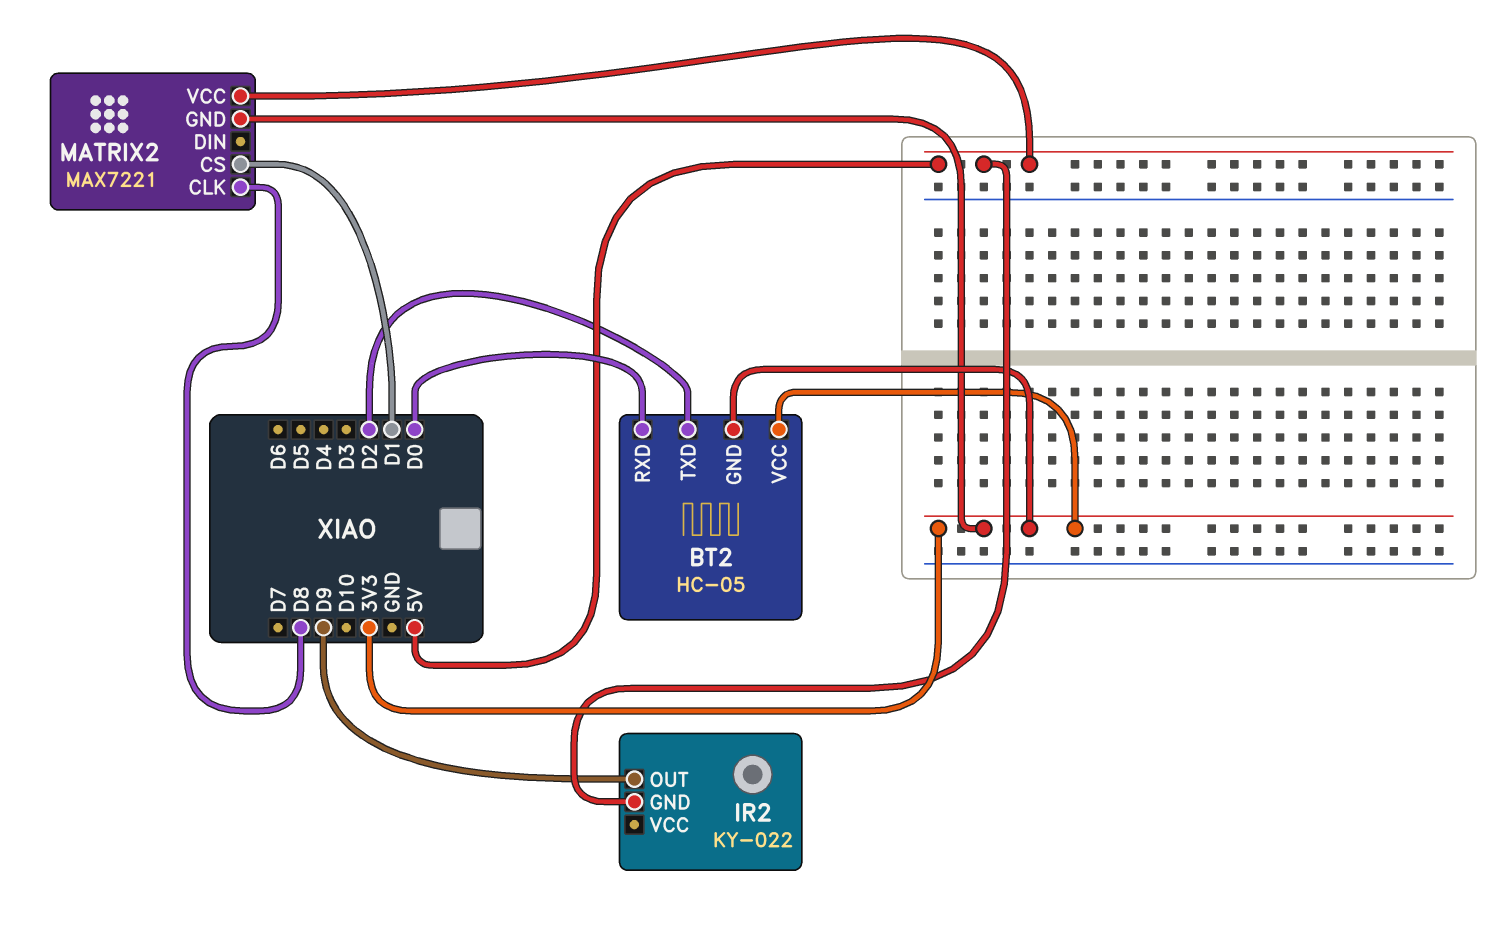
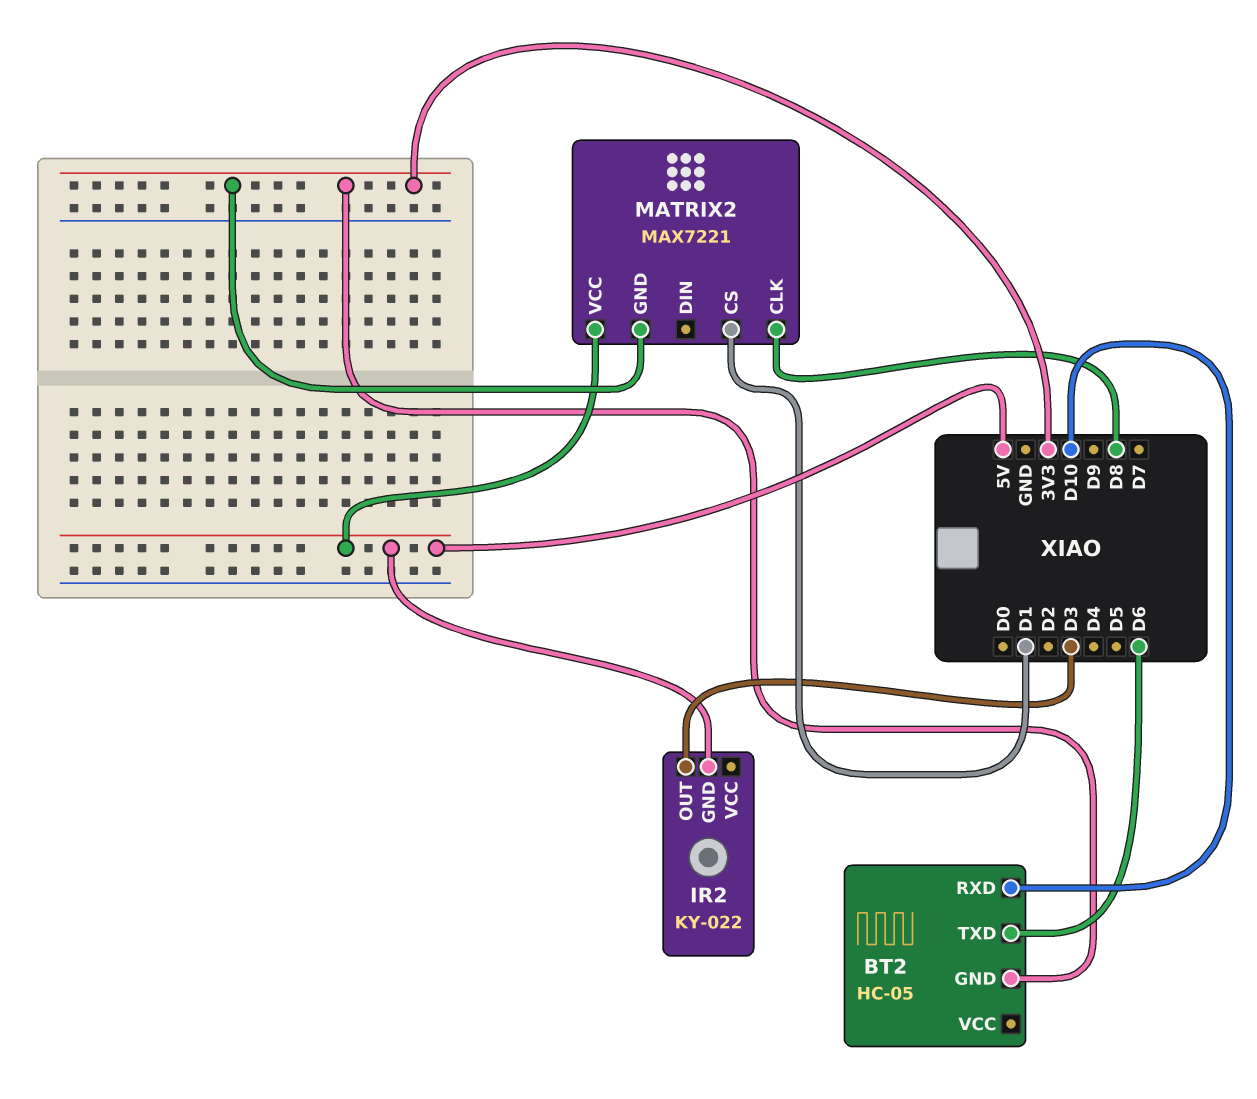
BT2 pin RXD: D0 -> D10
BT2 pin TXD: D2 -> D6
BT2 pin VCC: 3V3 -> none
IR2 pin OUT: D9 -> D3

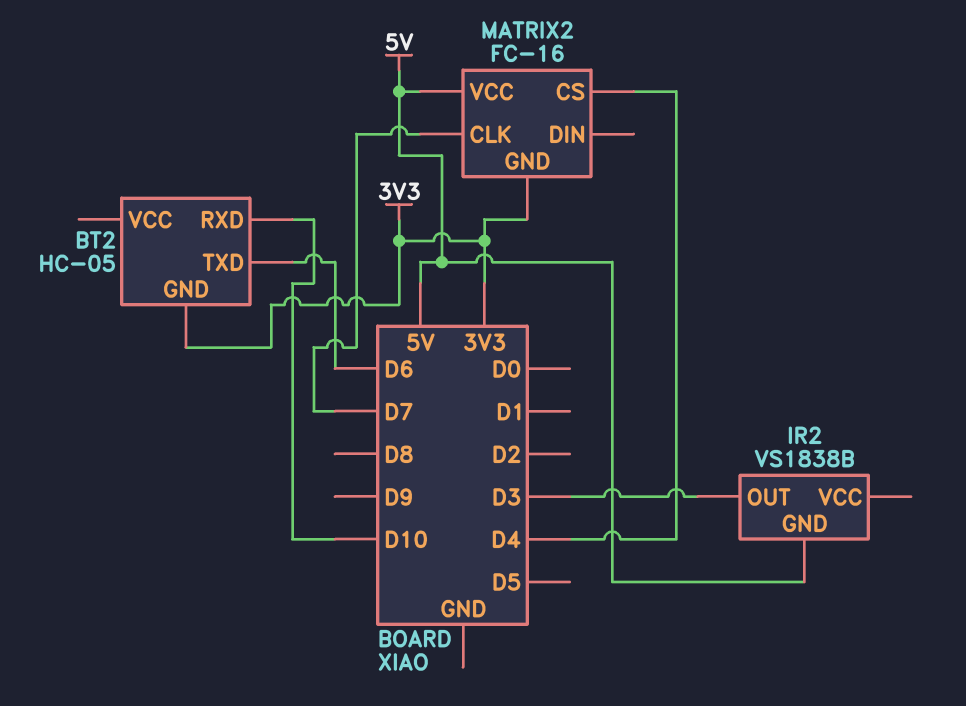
IR2: KY-022 -> VS1838B
MATRIX2: MAX7221 -> FC-16
MATRIX2 pin CLK: D8 -> D7
MATRIX2 pin CS: D1 -> D4

